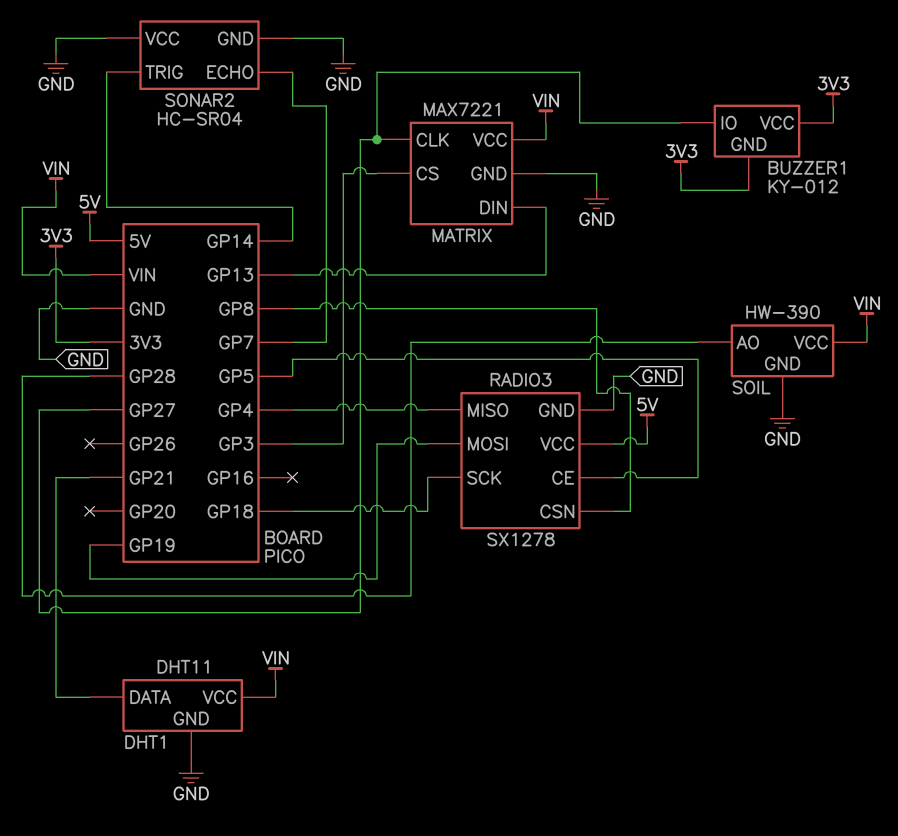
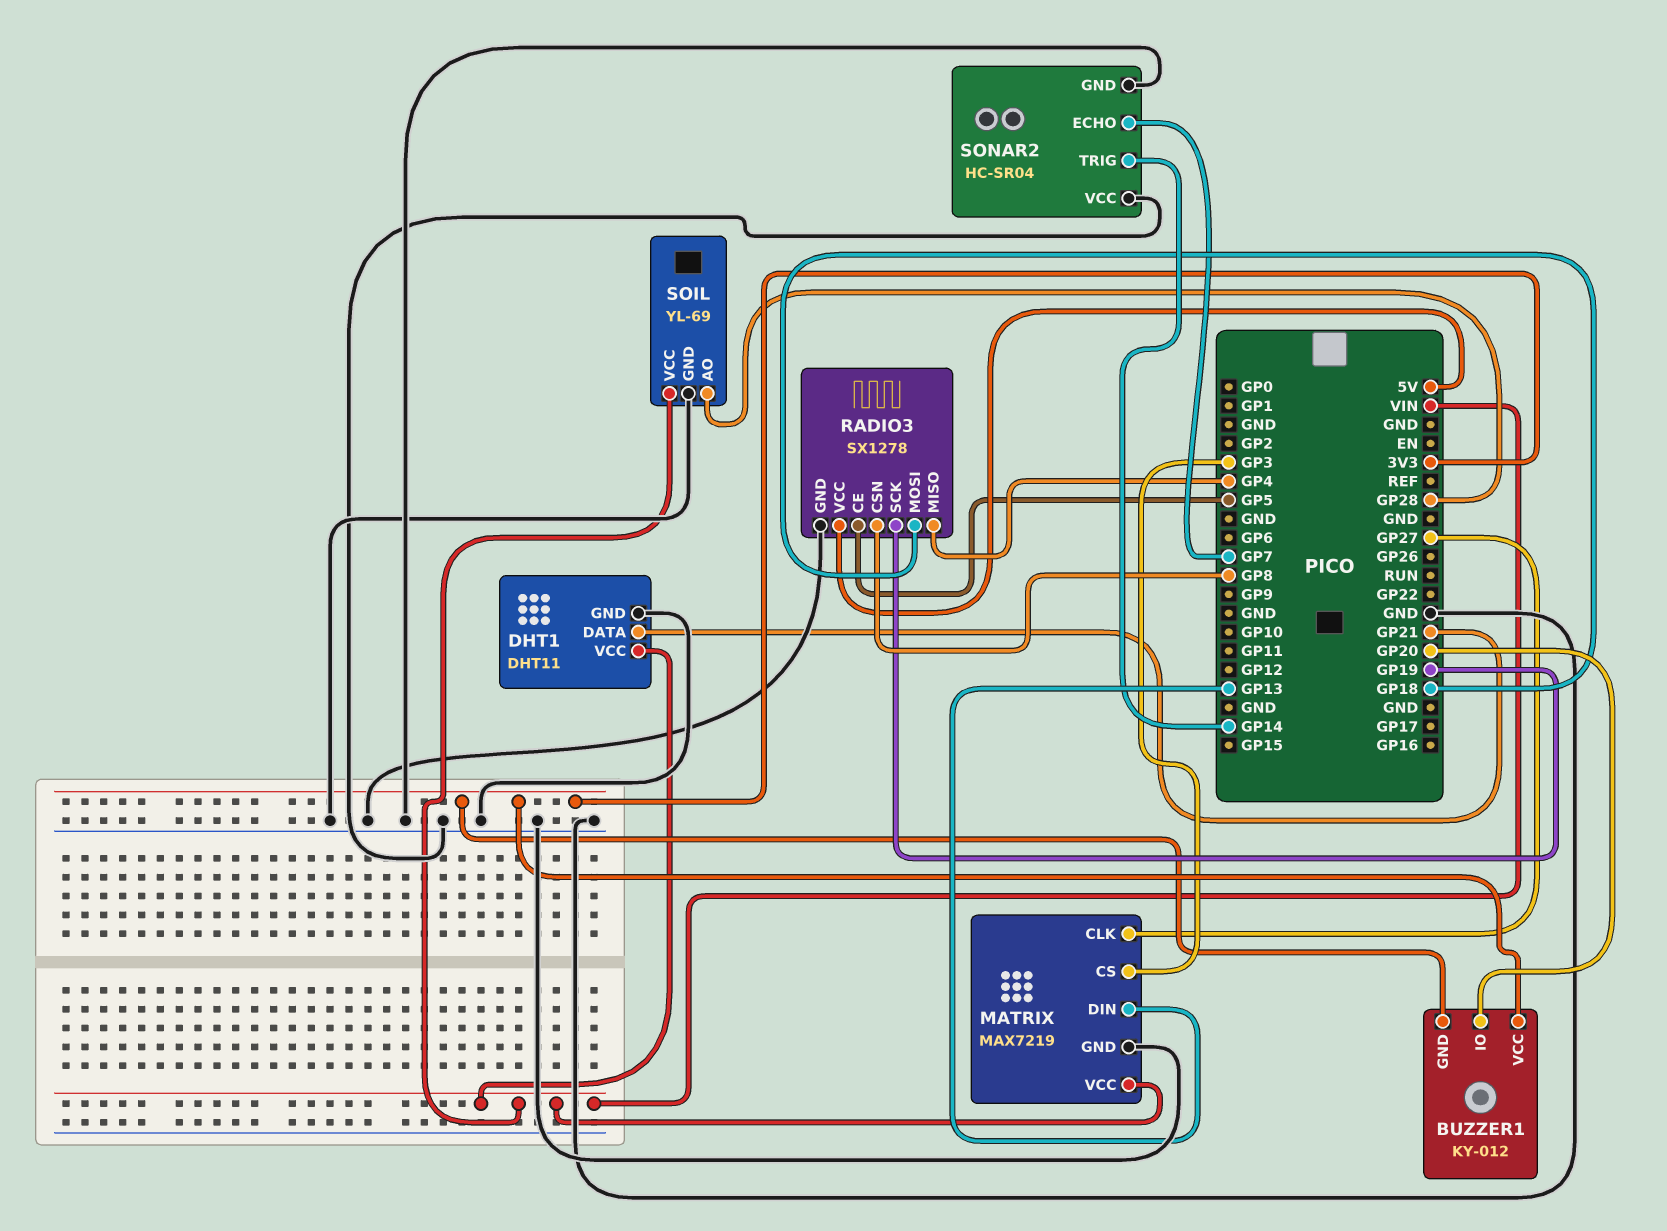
BUZZER1 pin IO: GP27 -> GP20
MATRIX: MAX7221 -> MAX7219
RADIO3 pin MOSI: GP19 -> GP18
RADIO3 pin SCK: GP18 -> GP19
SOIL: HW-390 -> YL-69

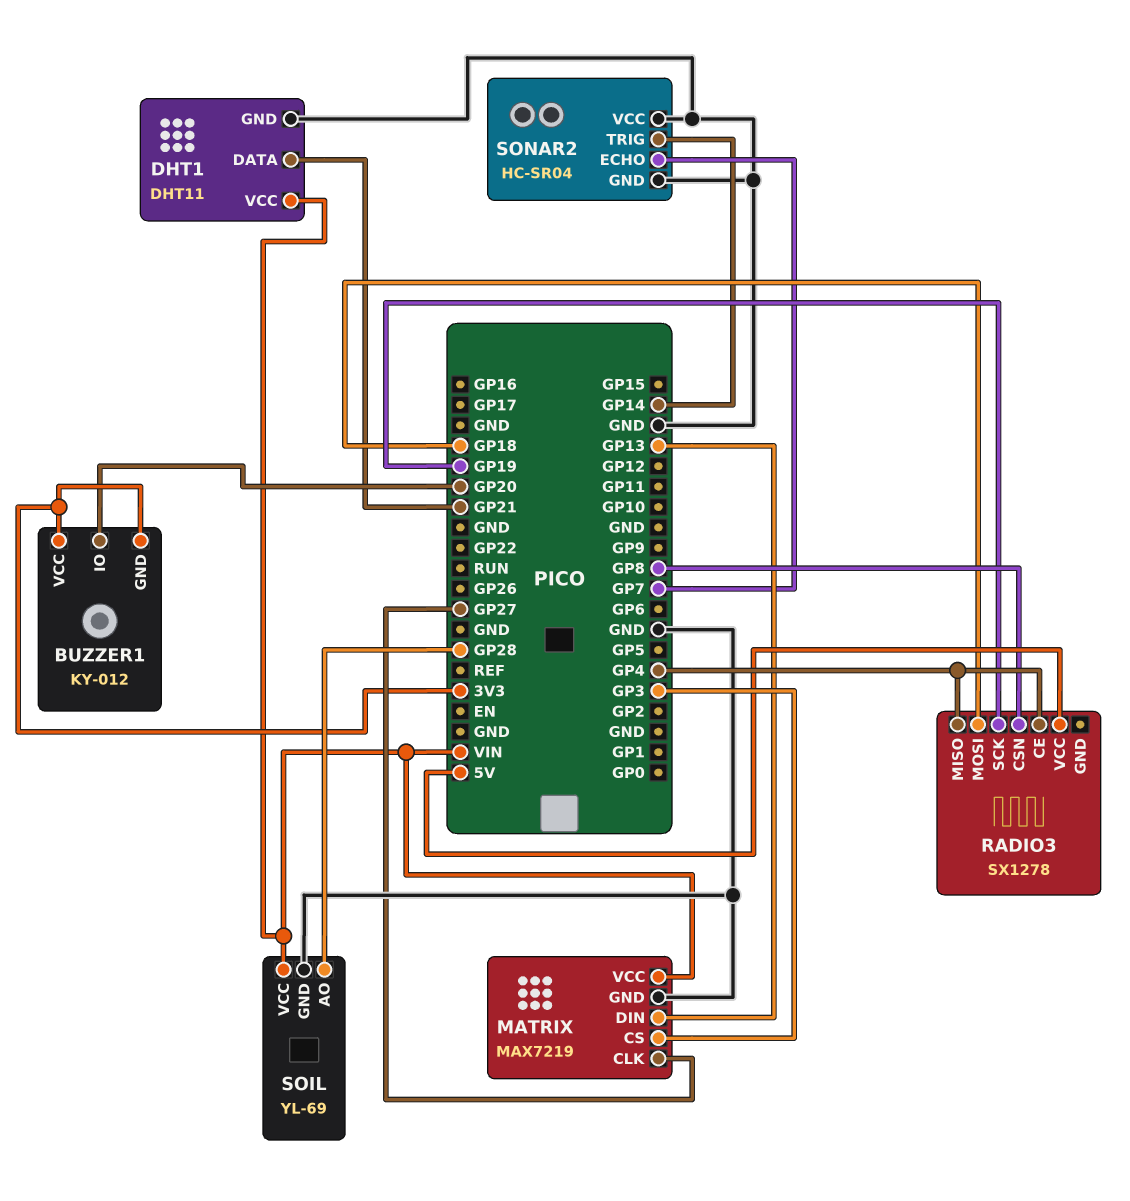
RADIO3 pin CE: GP5 -> GP4
RADIO3 pin GND: GND -> none

